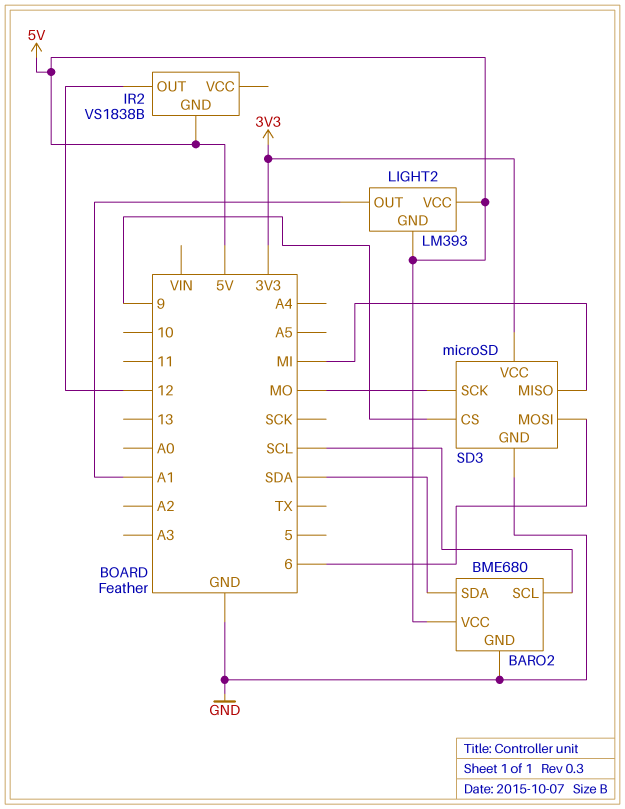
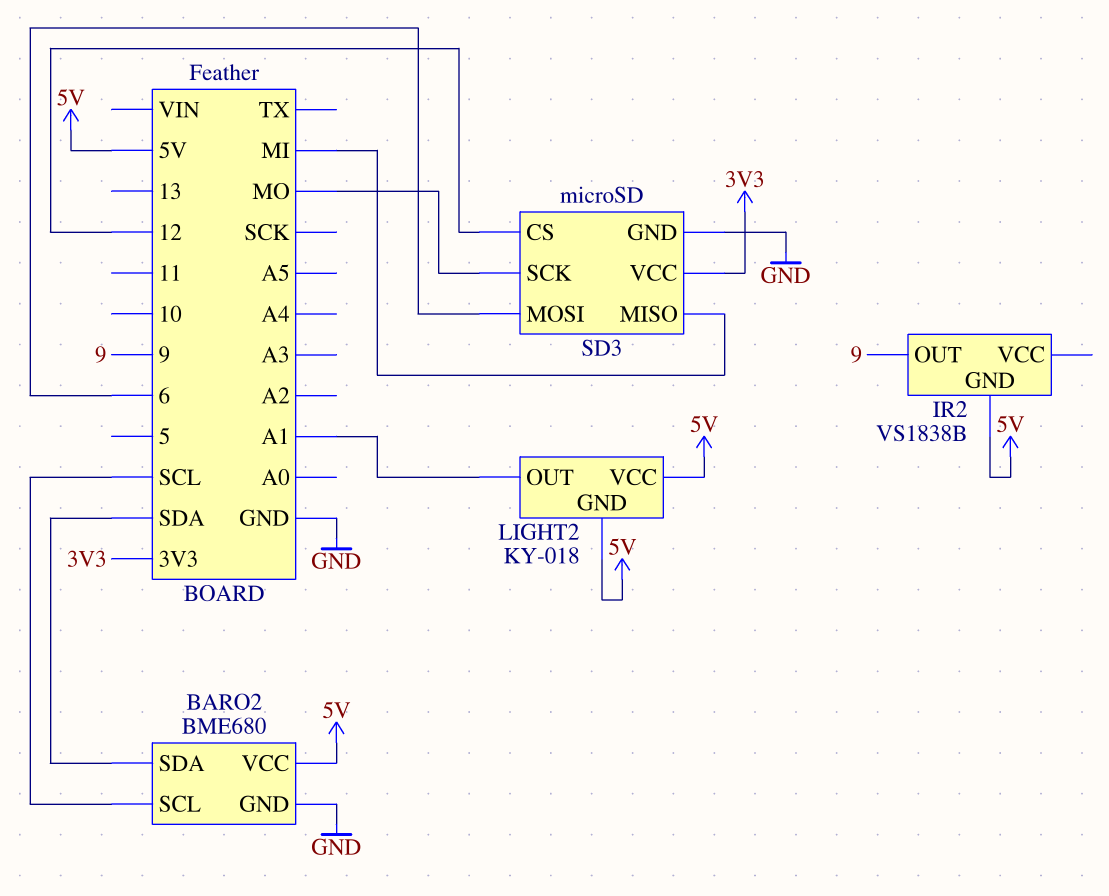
IR2 pin OUT: 12 -> 9
LIGHT2: LM393 -> KY-018
SD3 pin CS: 9 -> 12

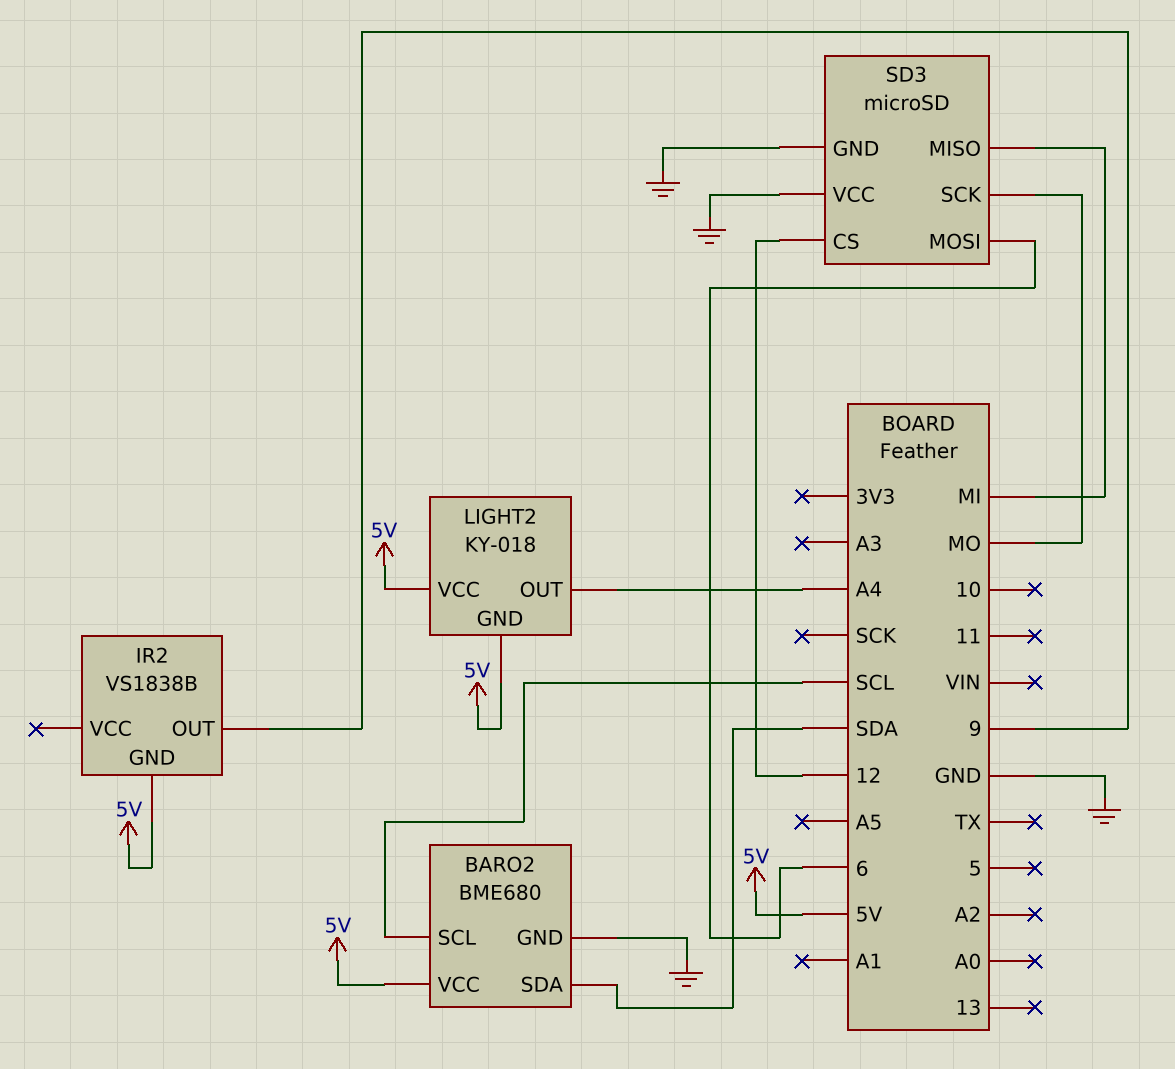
LIGHT2 pin OUT: A1 -> A4
SD3 pin VCC: 3V3 -> GND

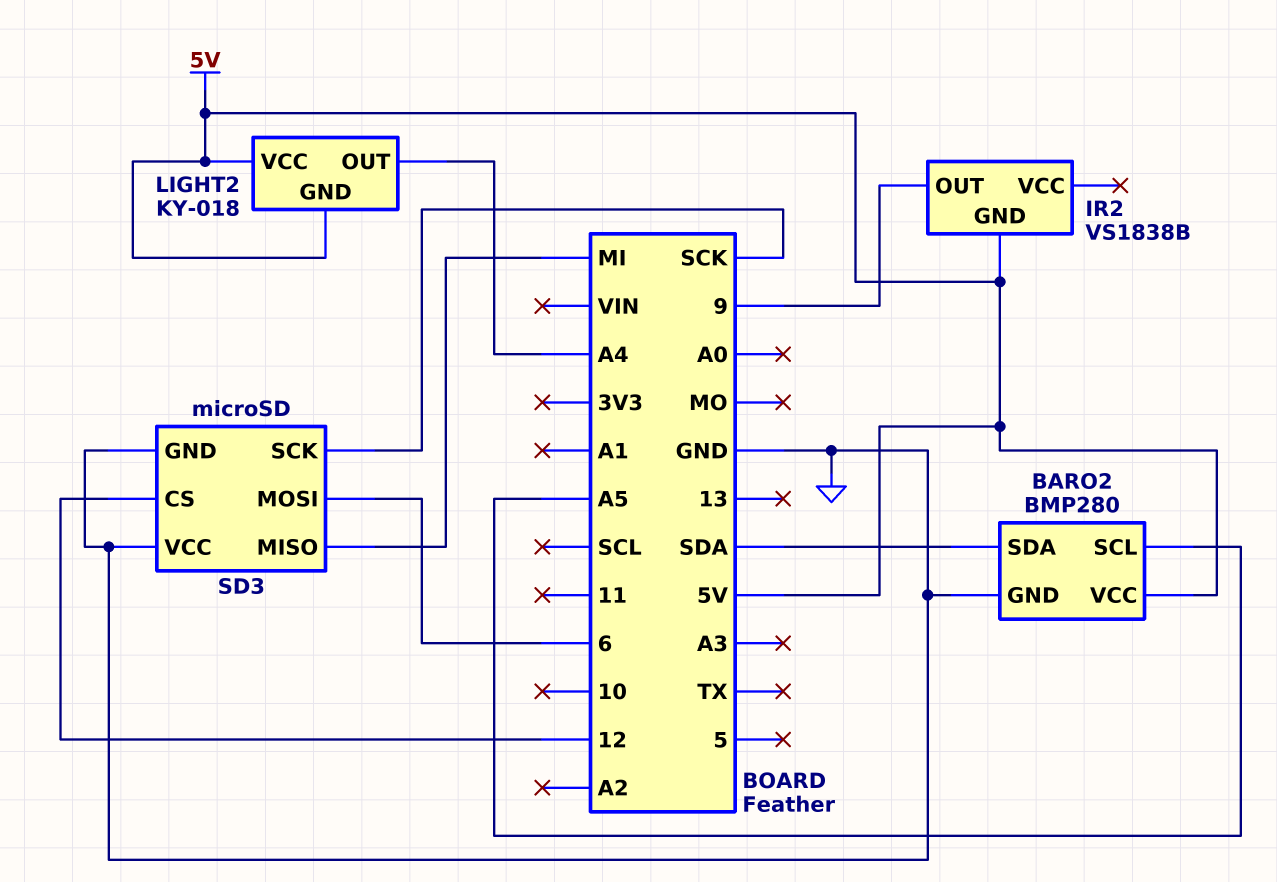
BARO2: BME680 -> BMP280
BARO2 pin SCL: SCL -> A5
SD3 pin SCK: MO -> SCK

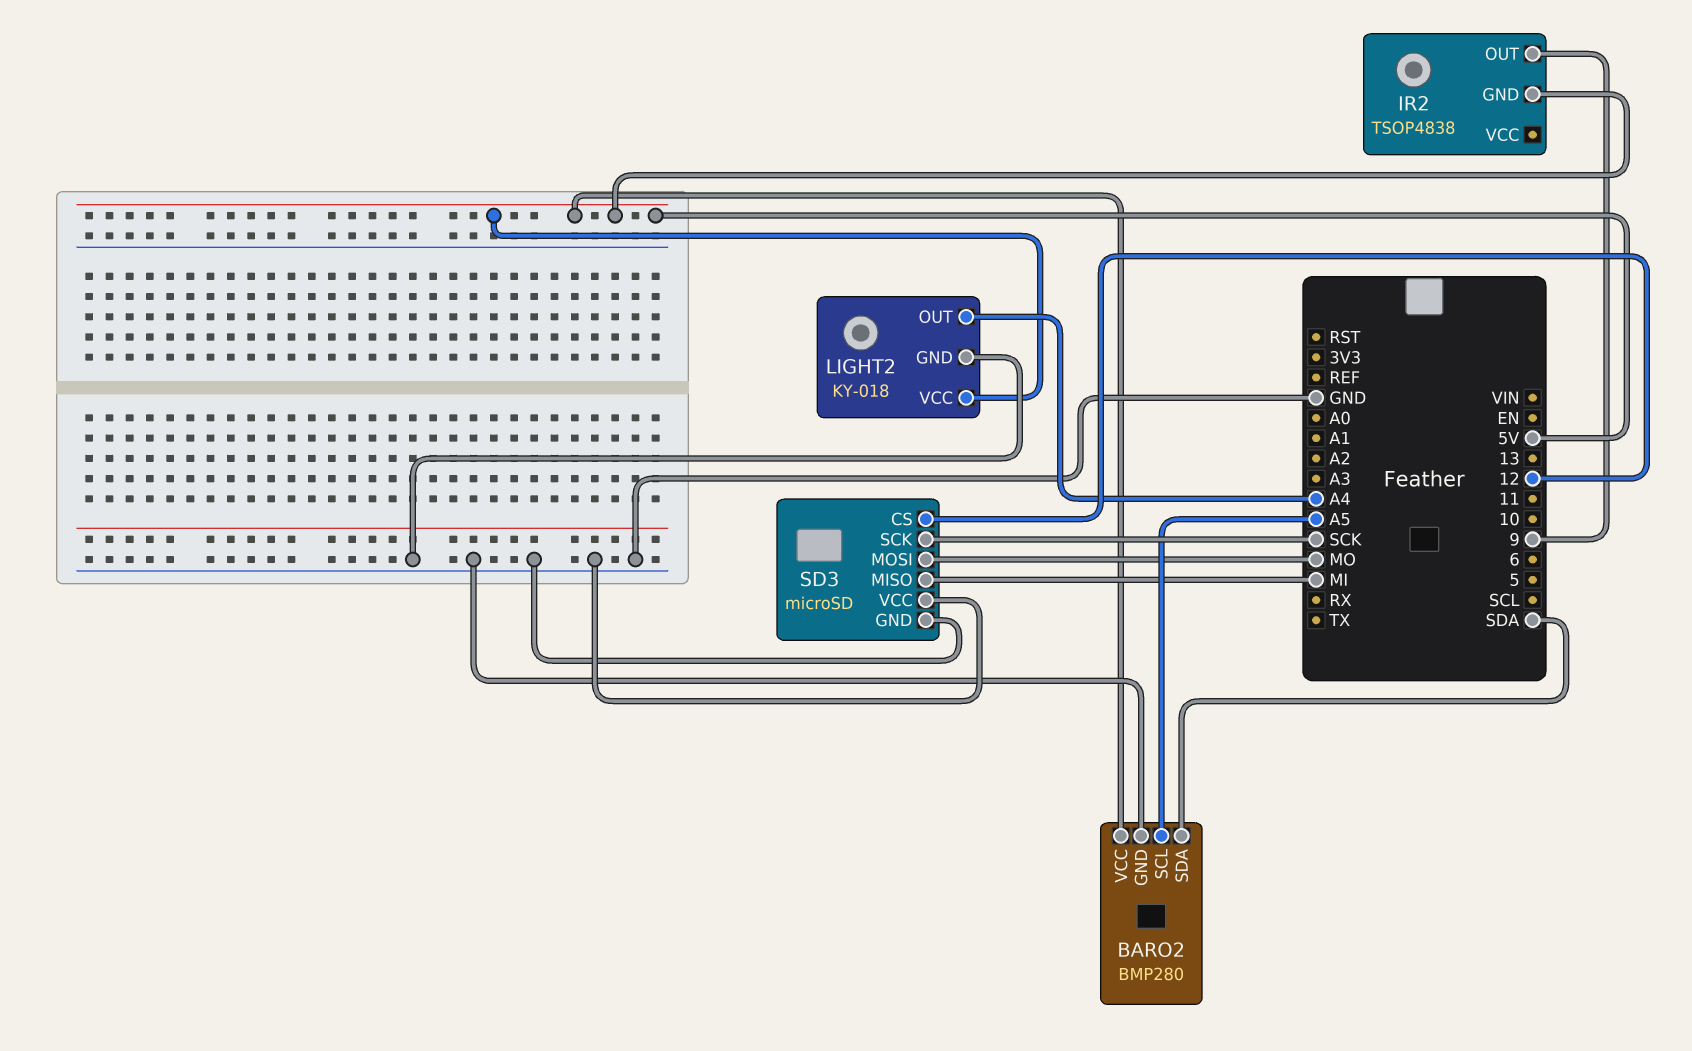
IR2: VS1838B -> TSOP4838
LIGHT2 pin GND: 5V -> GND
SD3 pin MOSI: 6 -> MO

